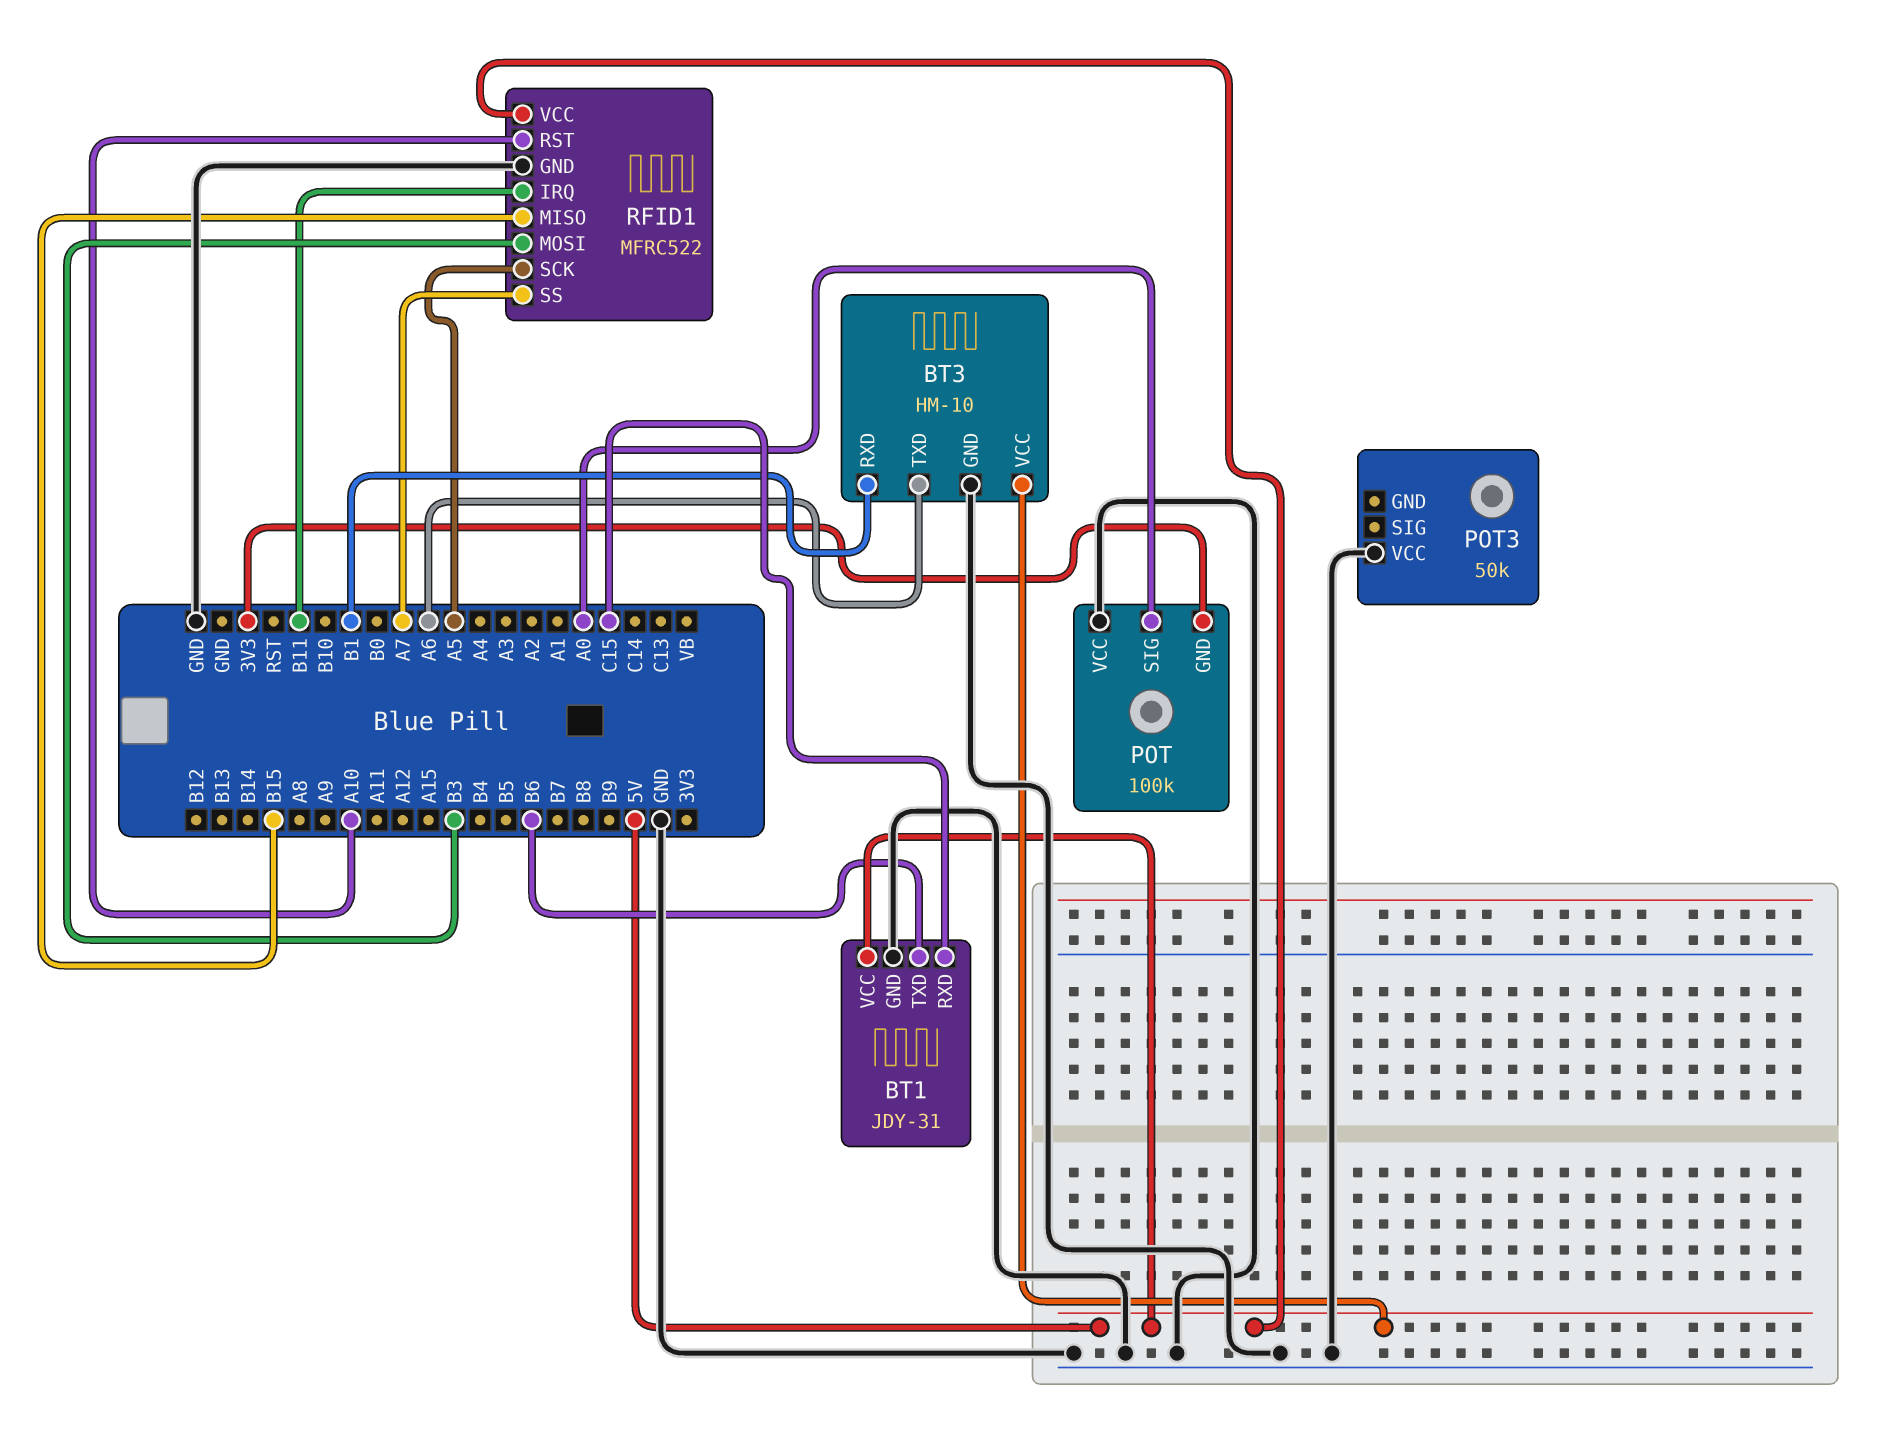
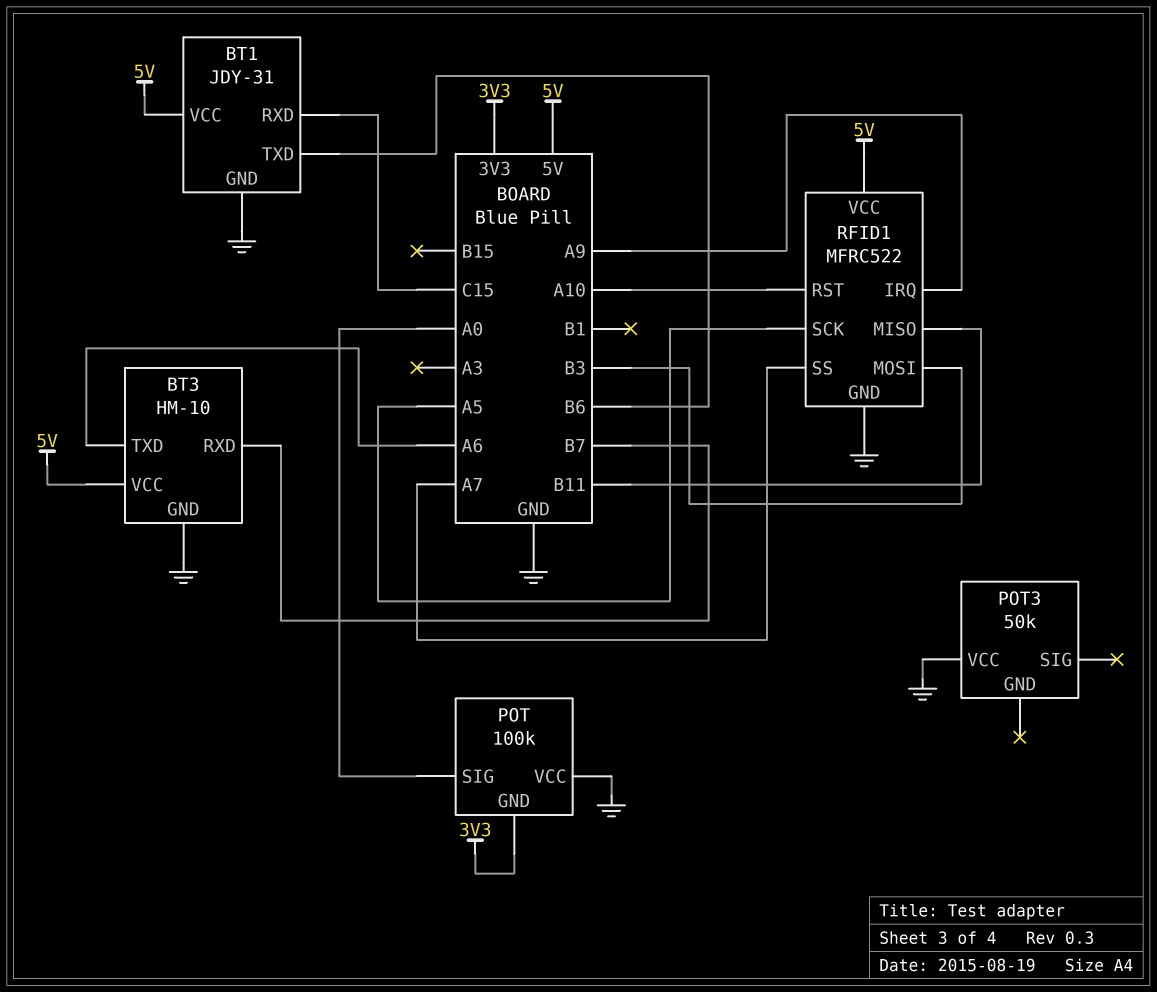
BT3 pin RXD: B1 -> B7
RFID1 pin IRQ: B11 -> A9
RFID1 pin MISO: B15 -> B11

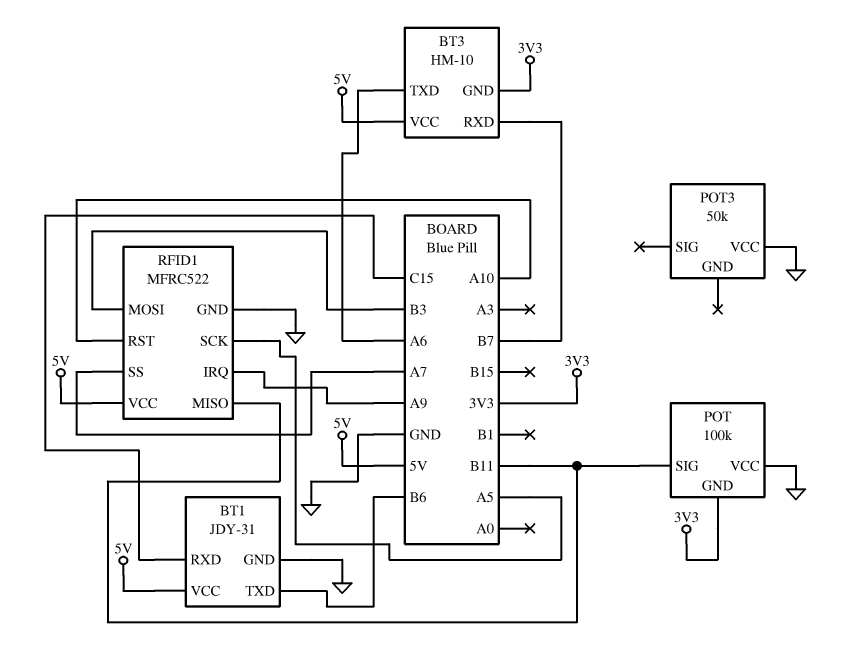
BT3 pin GND: GND -> 3V3
POT pin SIG: A0 -> B11

